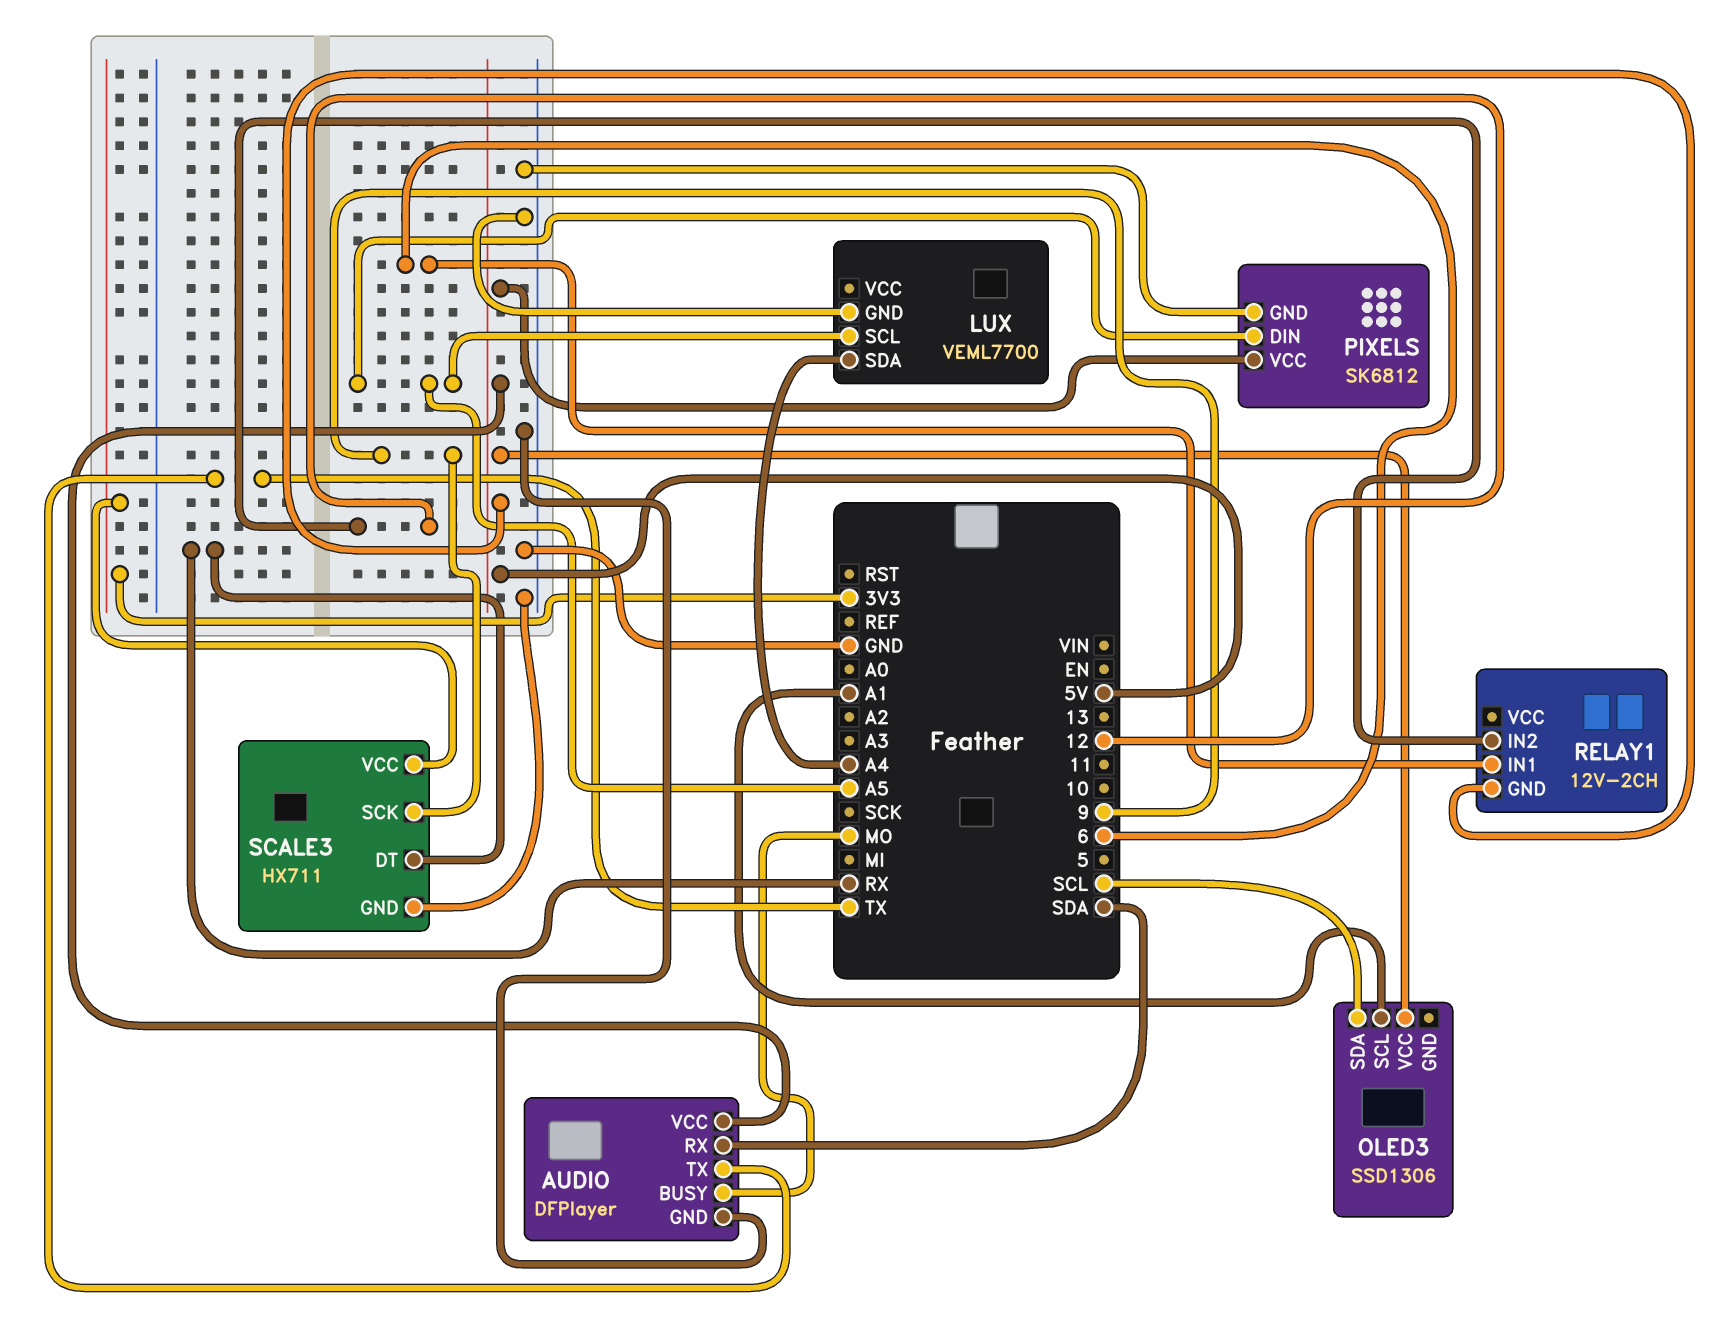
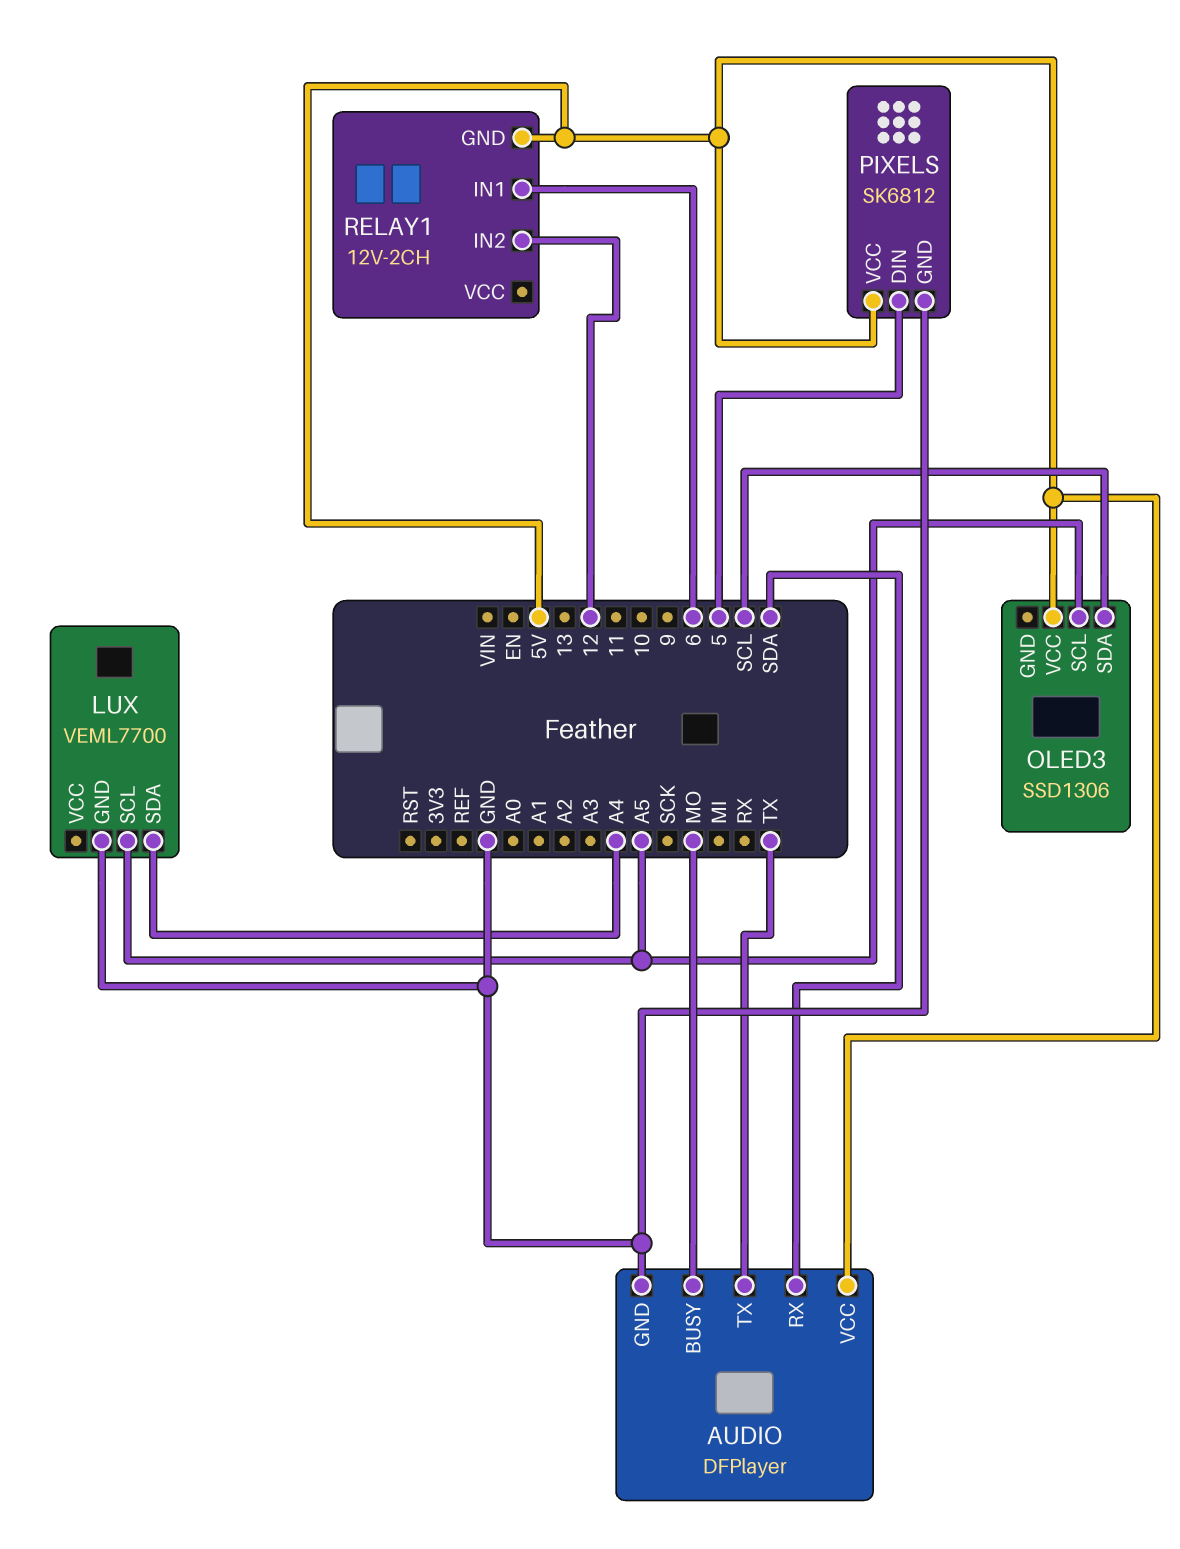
OLED3 pin SCL: A1 -> A5
PIXELS pin DIN: A5 -> 5
SCALE3: HX711 -> none
SCALE3 pin DT: RX -> none
SCALE3 pin GND: GND -> none
SCALE3 pin SCK: 9 -> none
SCALE3 pin VCC: 3V3 -> none

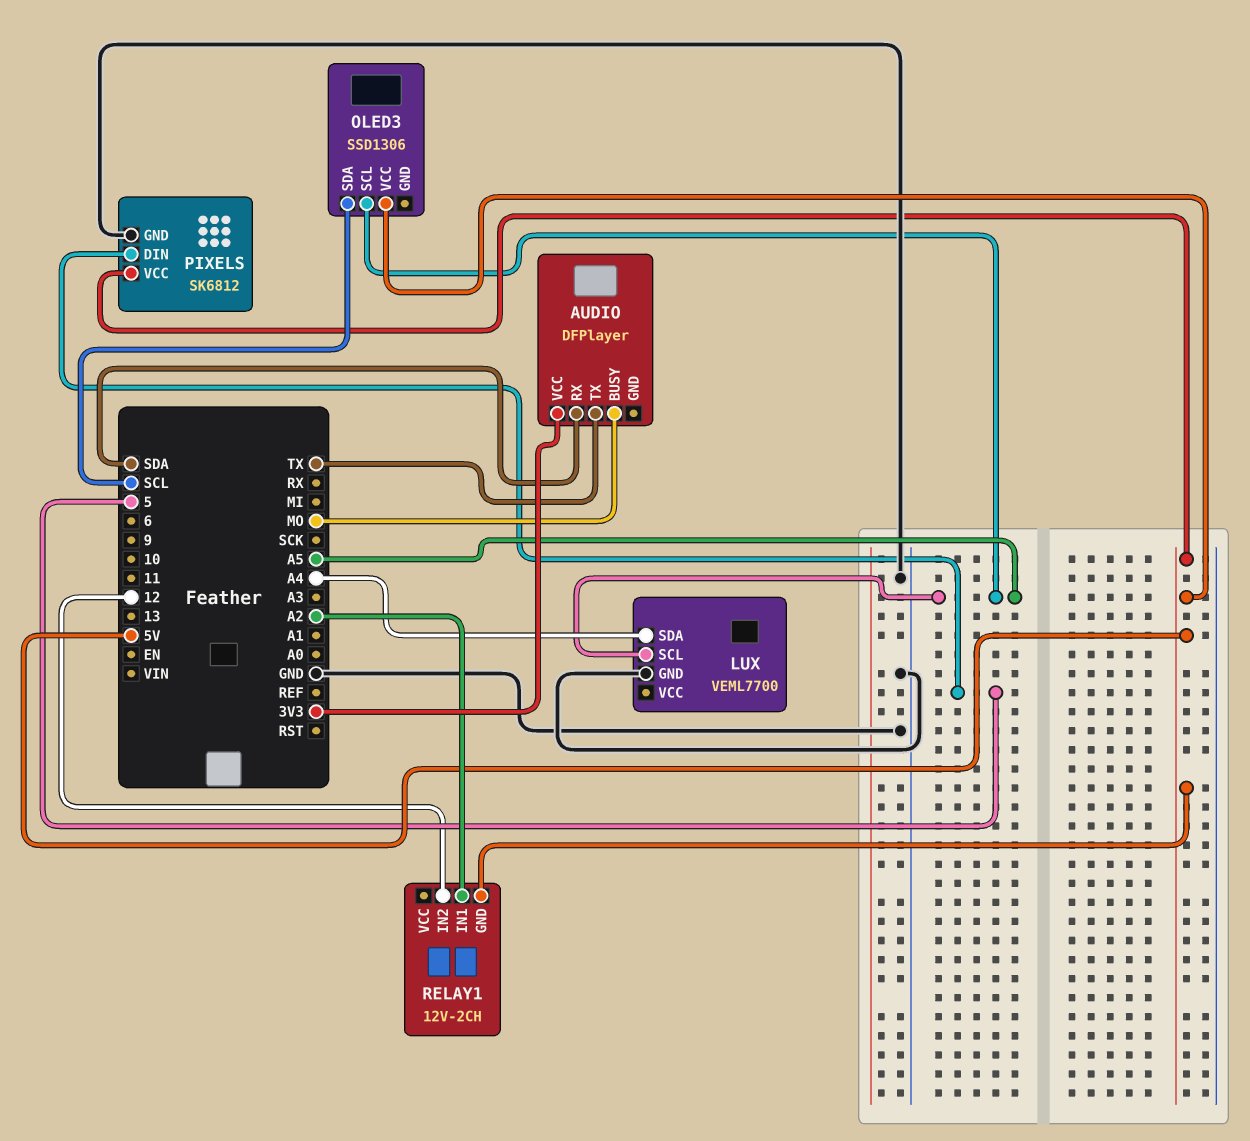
AUDIO pin GND: GND -> none
AUDIO pin VCC: 5V -> 3V3
RELAY1 pin IN1: 6 -> A2

